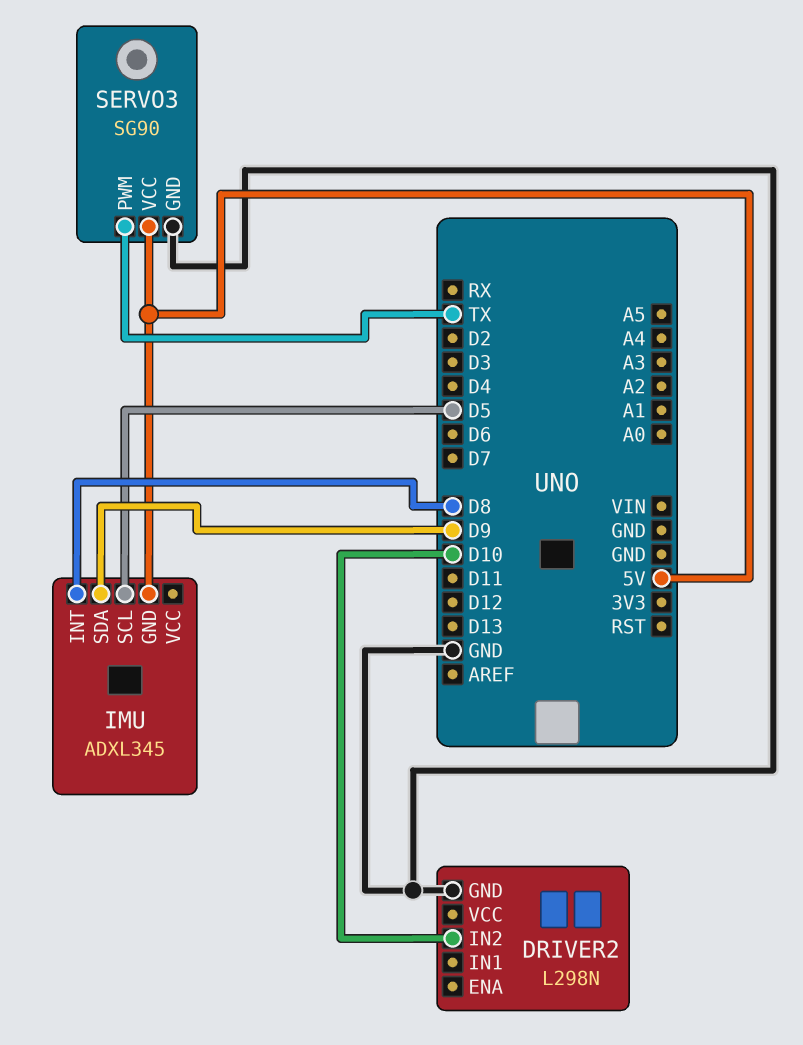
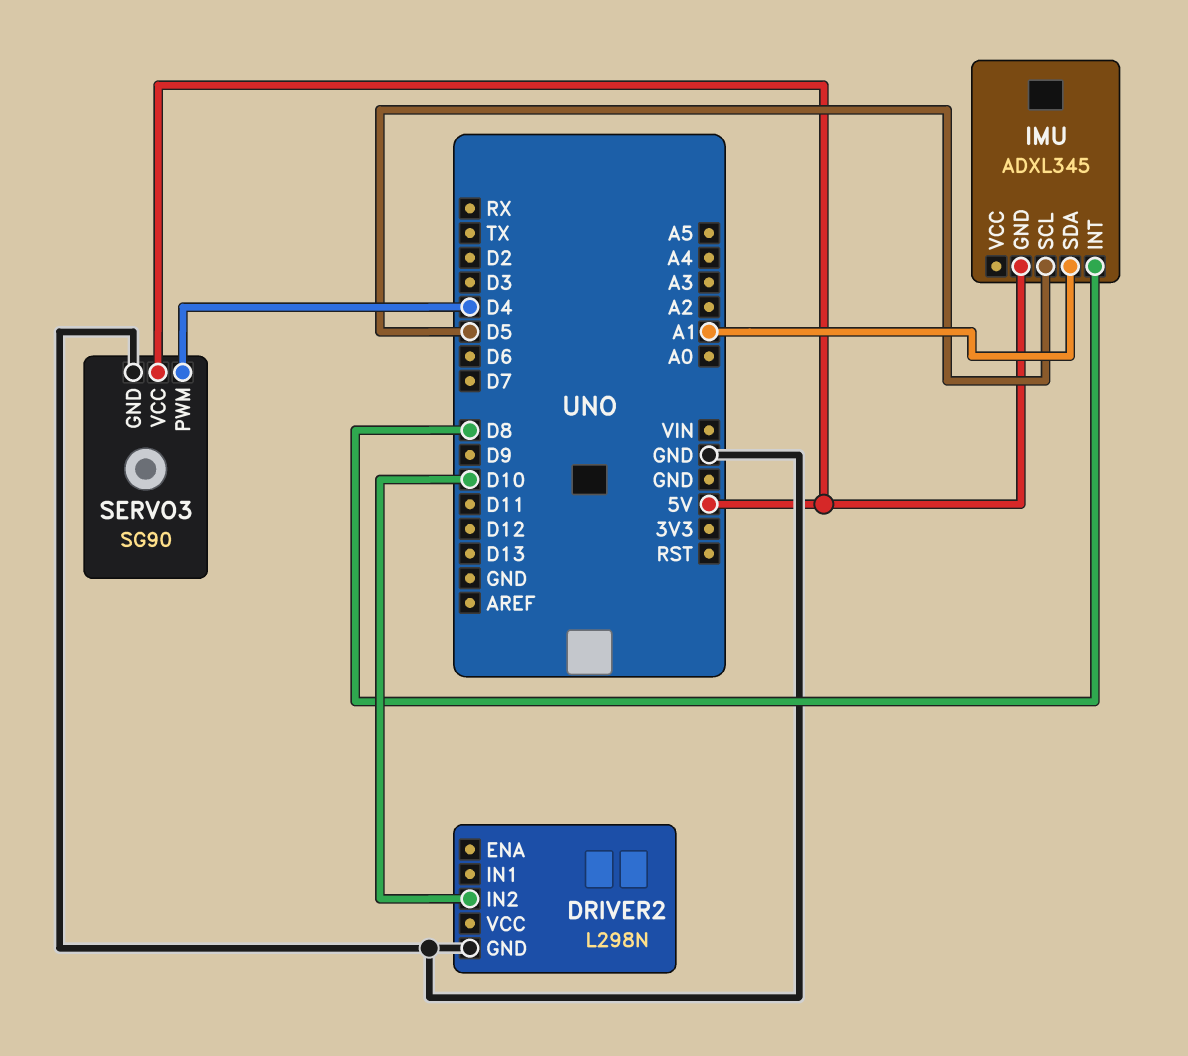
IMU pin SDA: D9 -> A1
SERVO3 pin PWM: TX -> D4

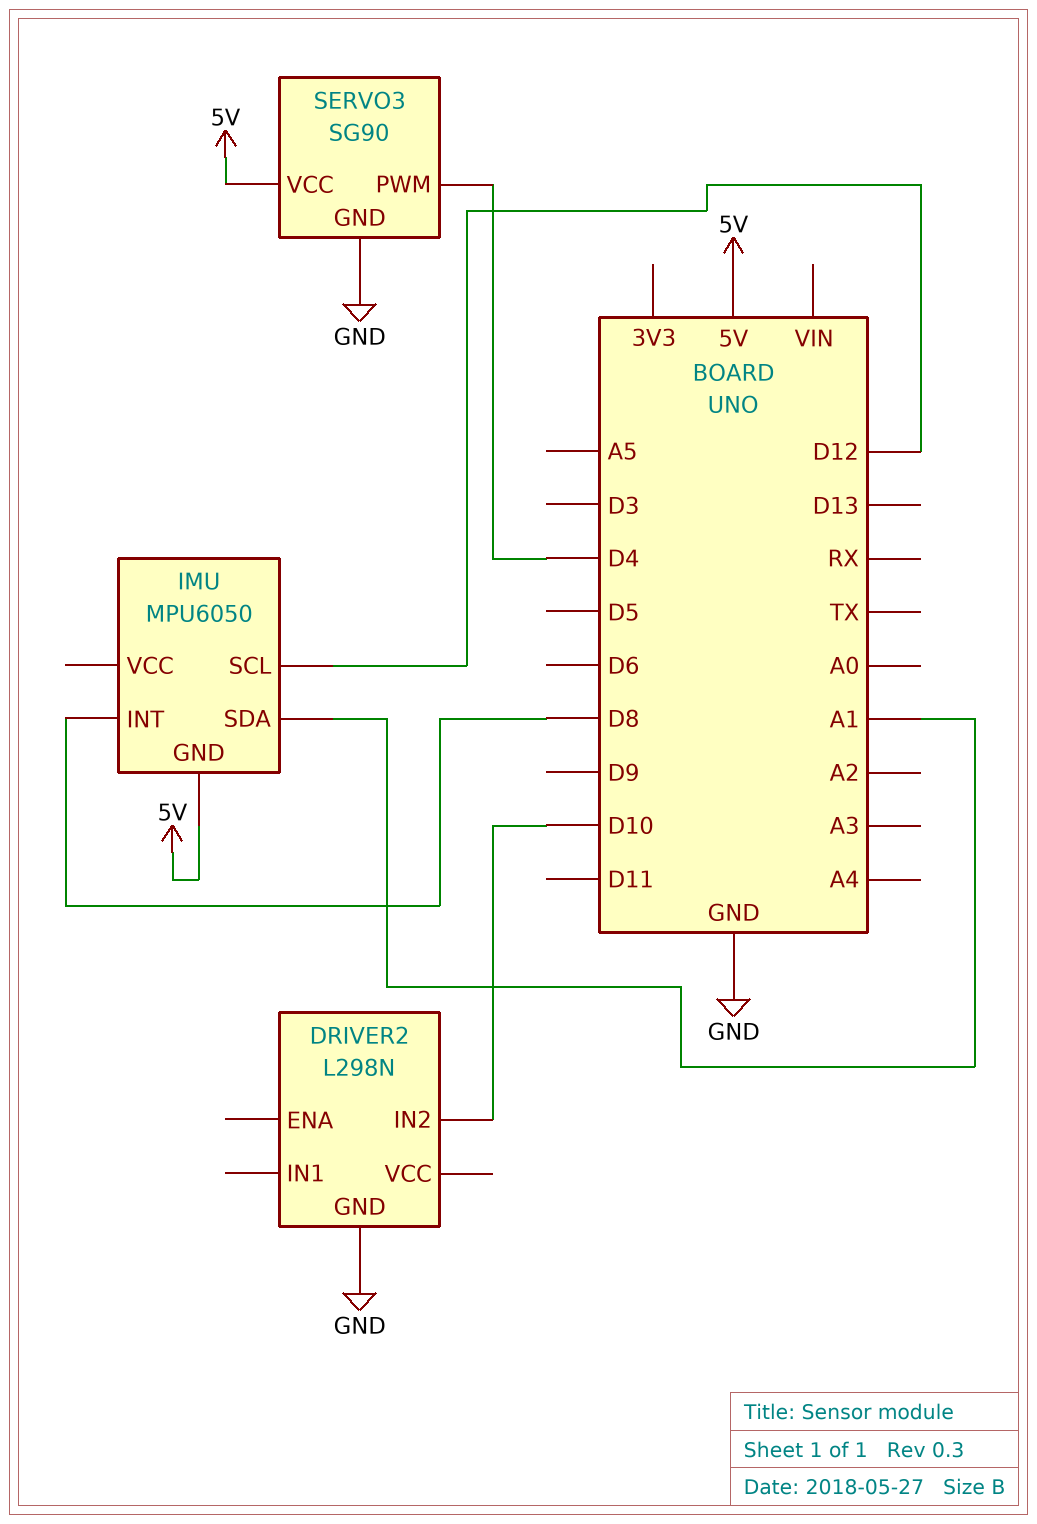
IMU: ADXL345 -> MPU6050
IMU pin SCL: D5 -> D12

